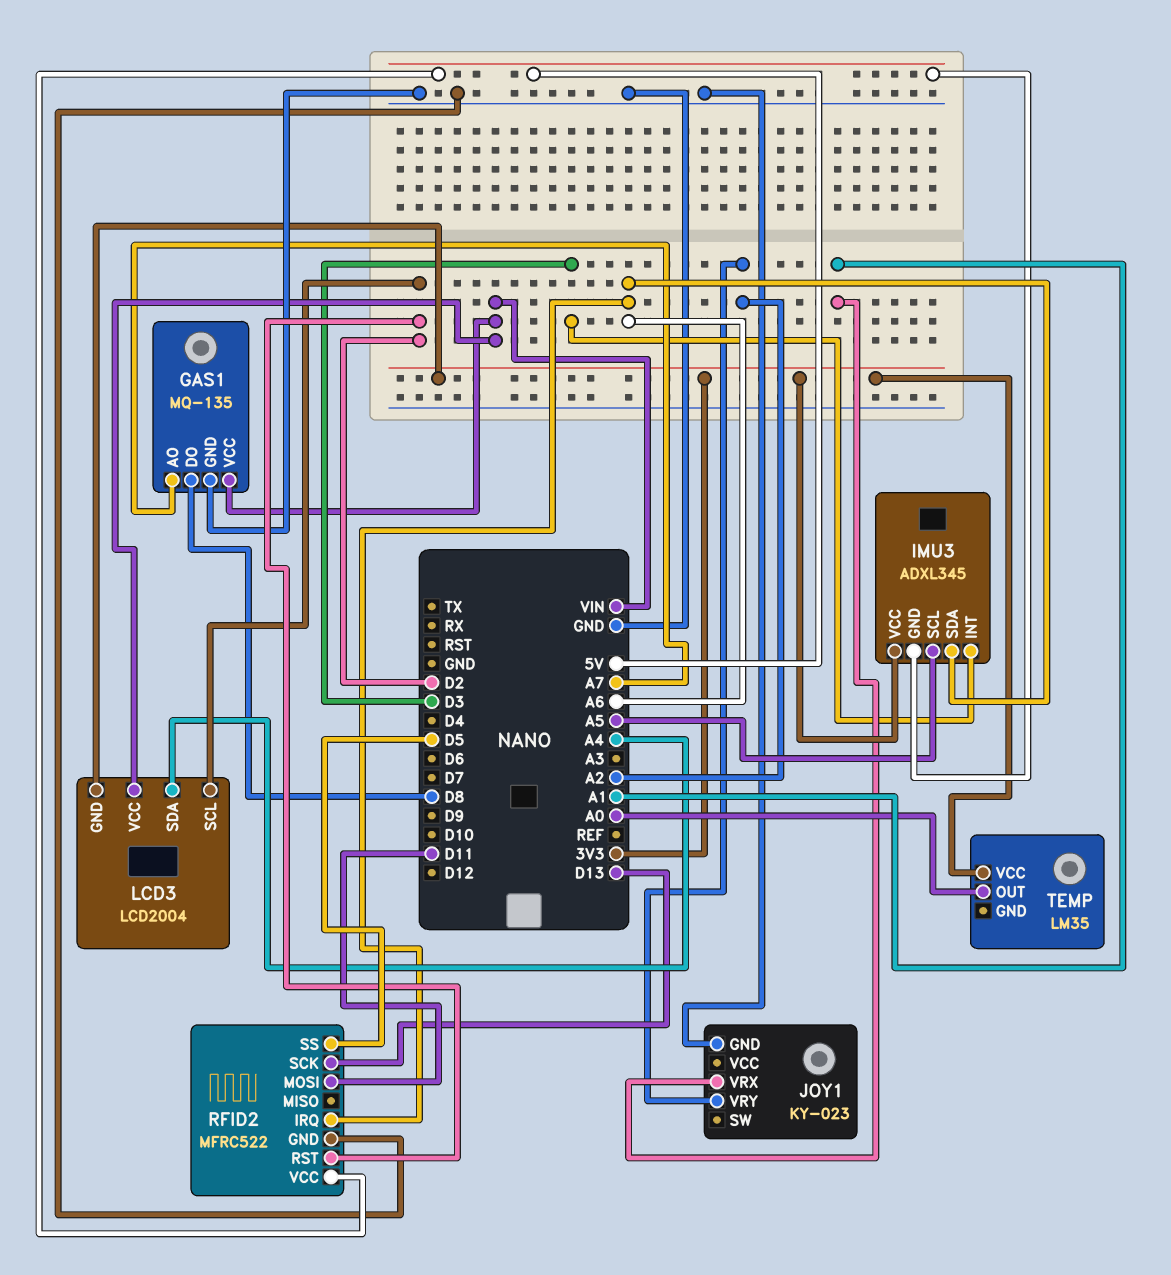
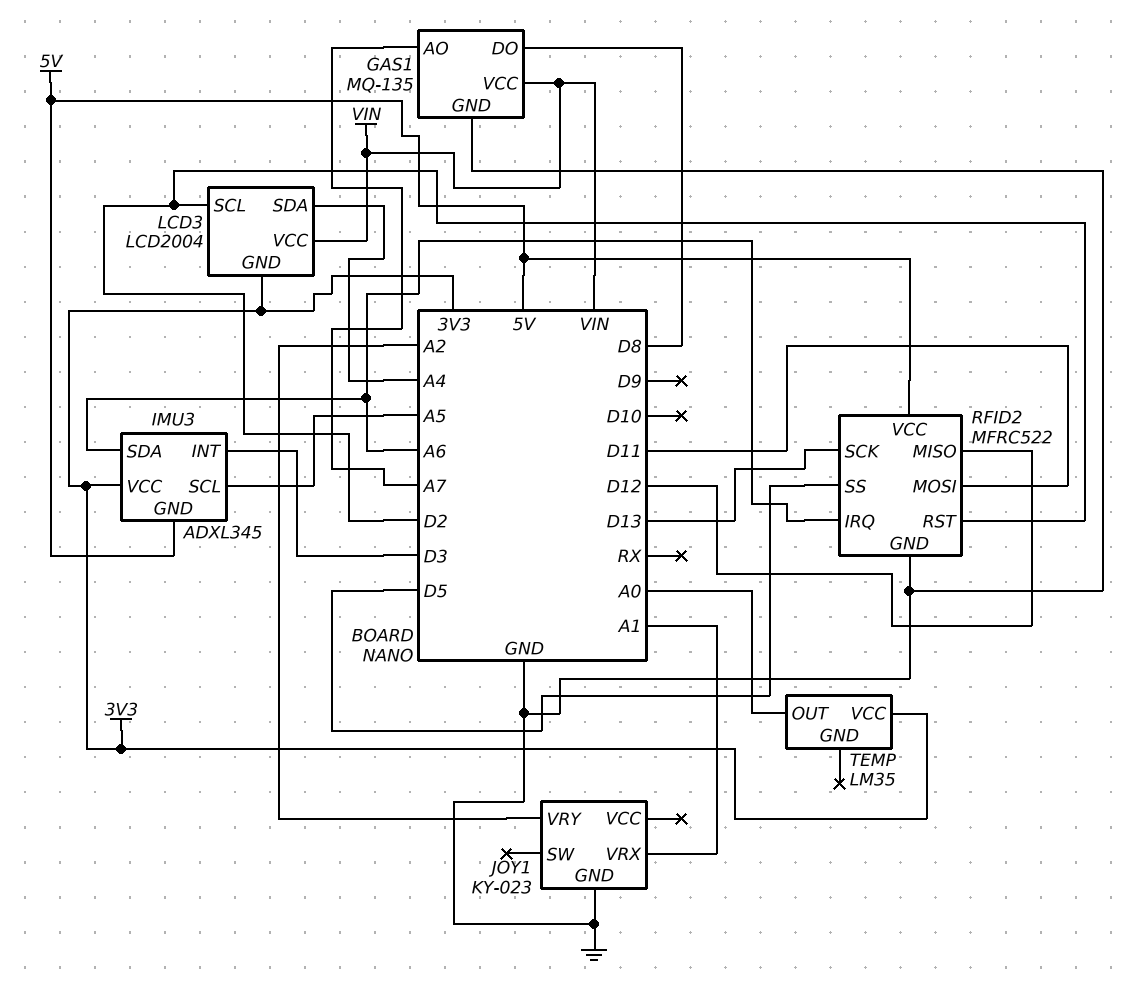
RFID2 pin MISO: none -> D12

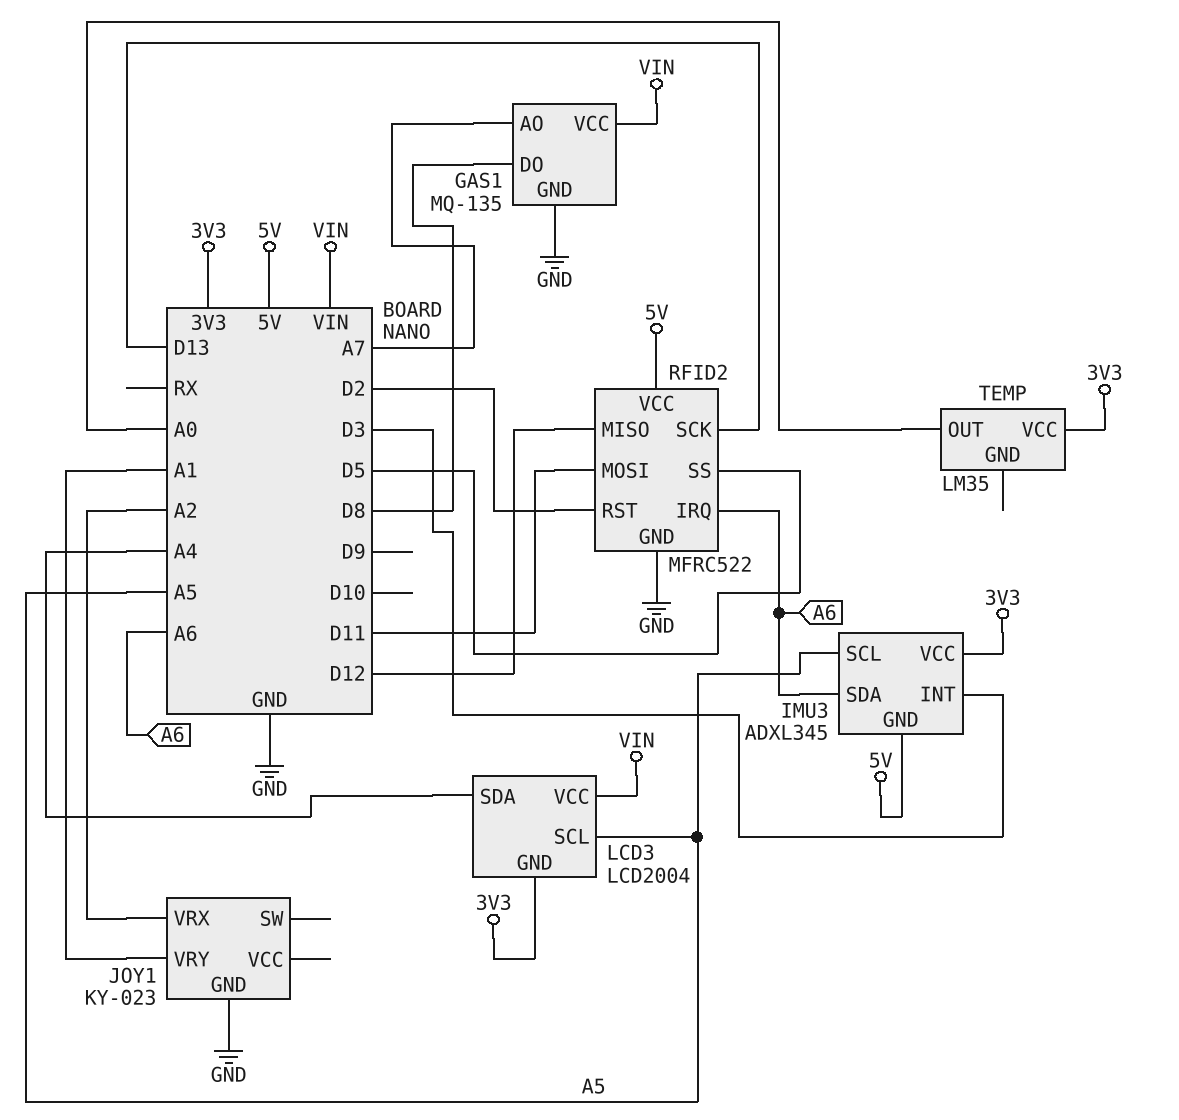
JOY1 pin VRX: A1 -> A2
JOY1 pin VRY: A2 -> A1
LCD3 pin SCL: D2 -> A5

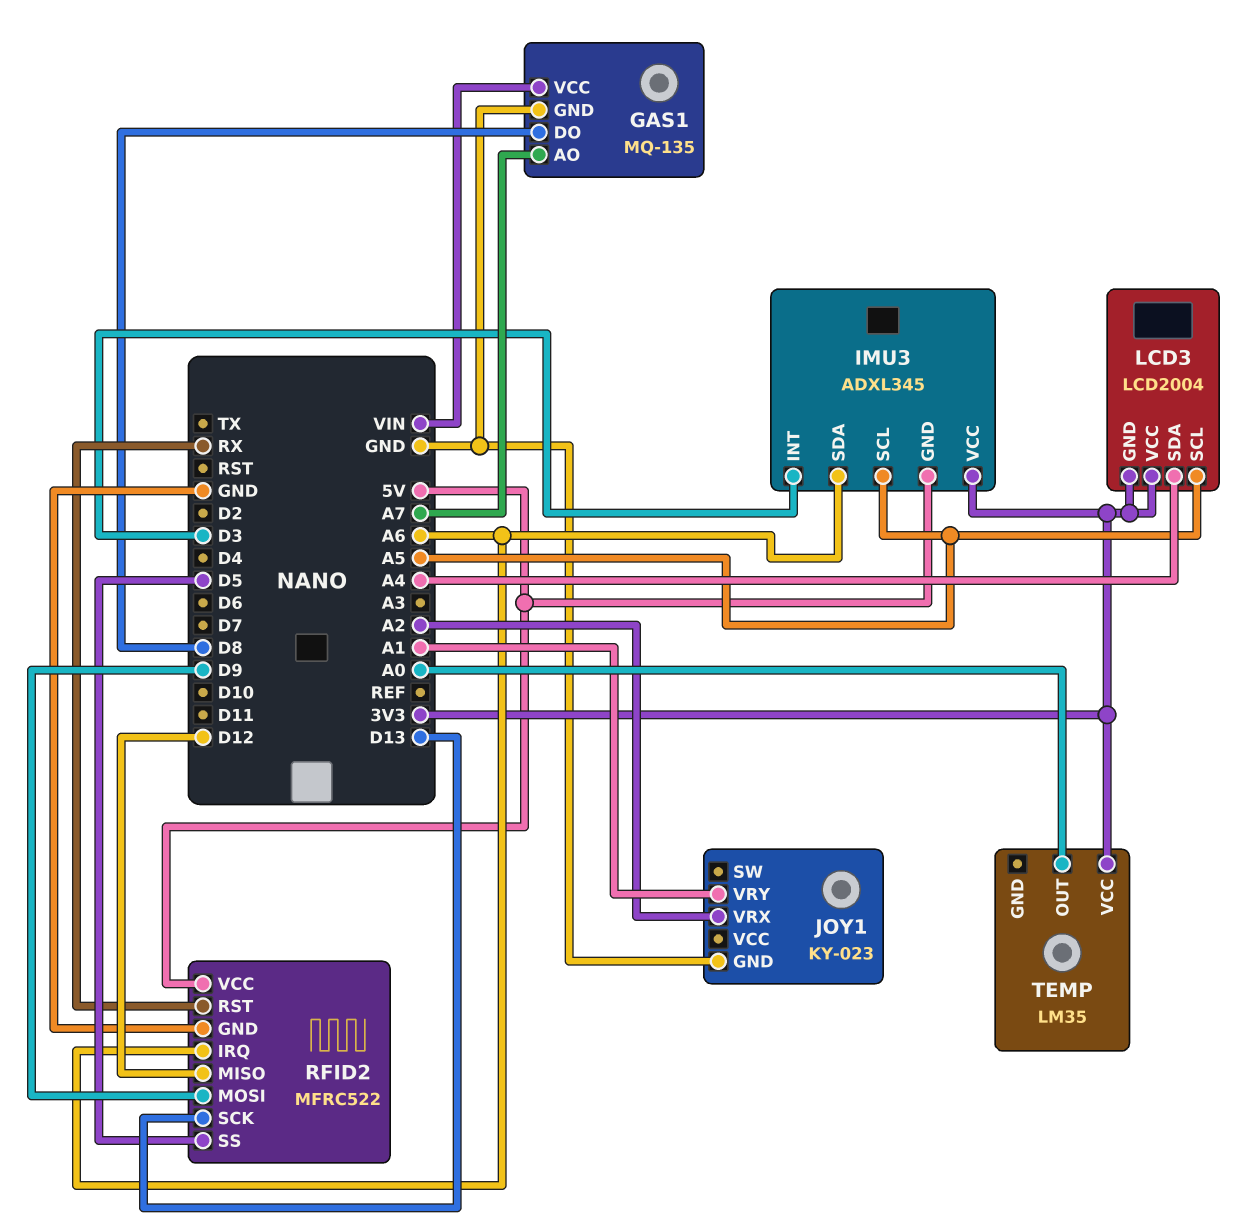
LCD3 pin VCC: VIN -> 3V3
RFID2 pin MOSI: D11 -> D9
RFID2 pin RST: D2 -> RX

